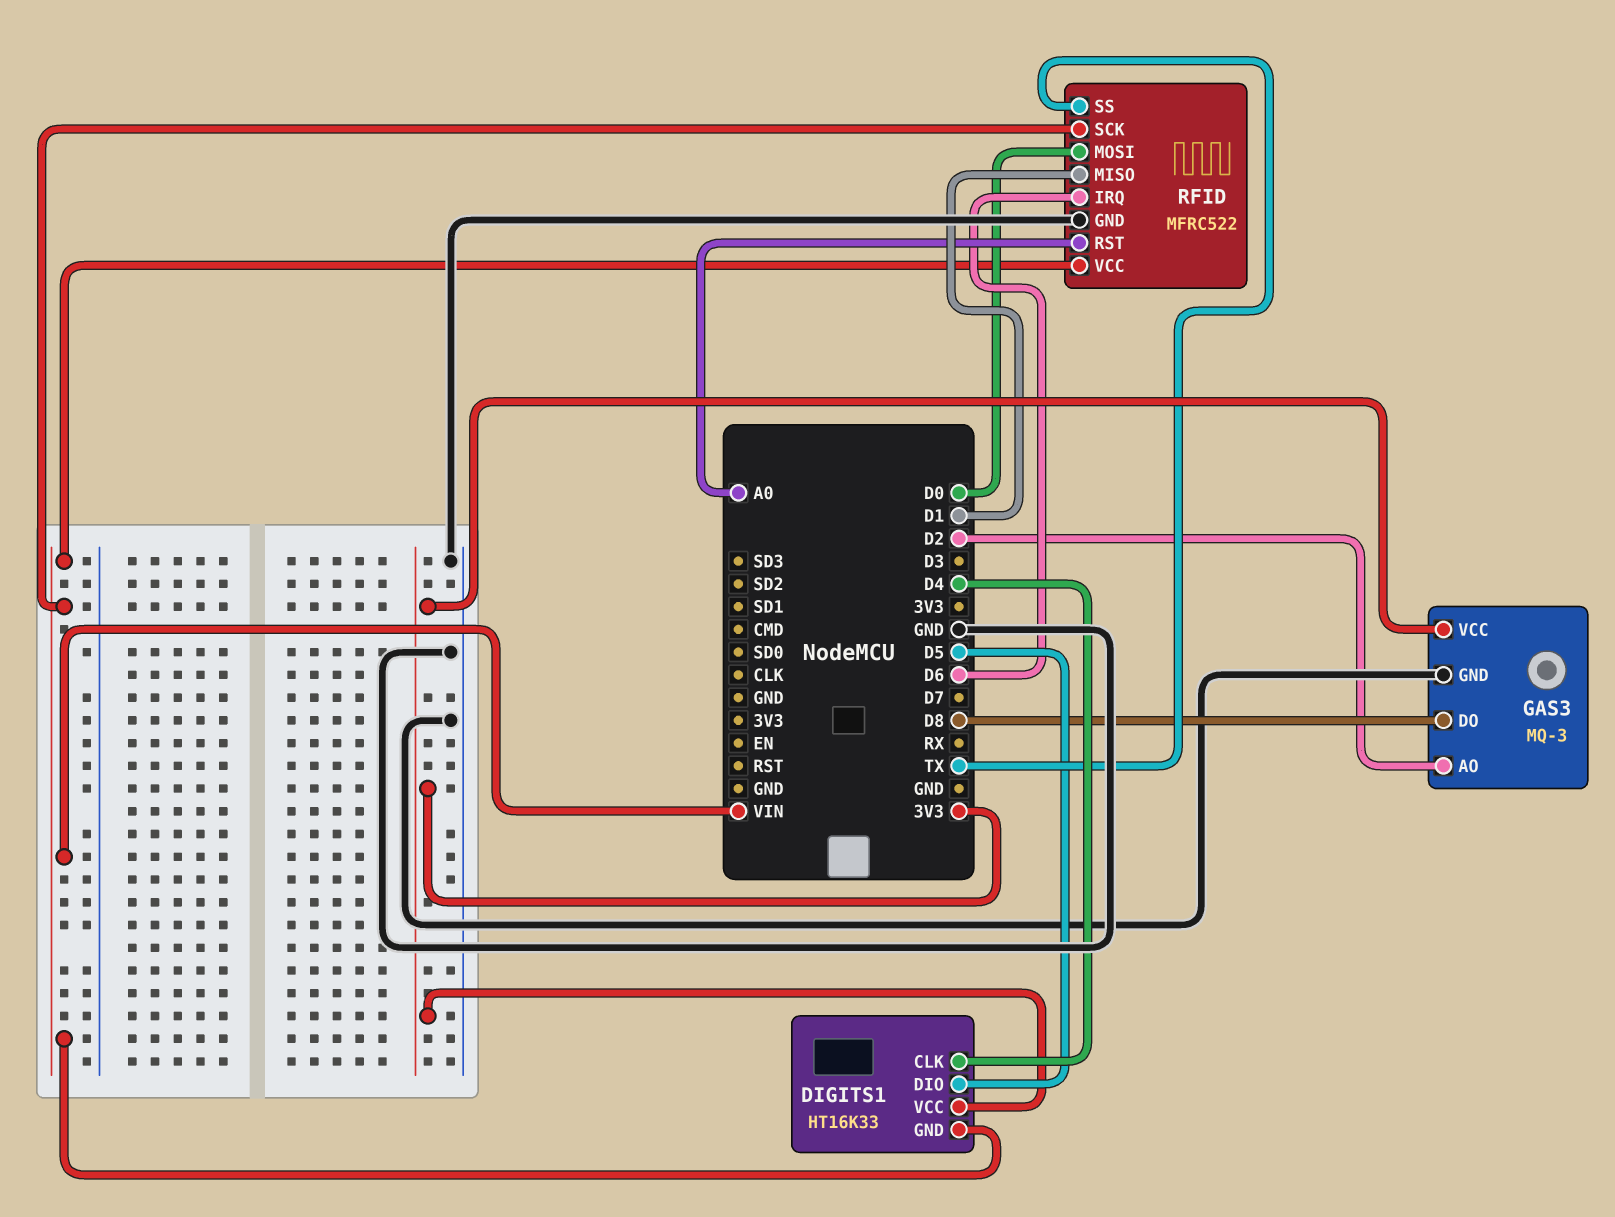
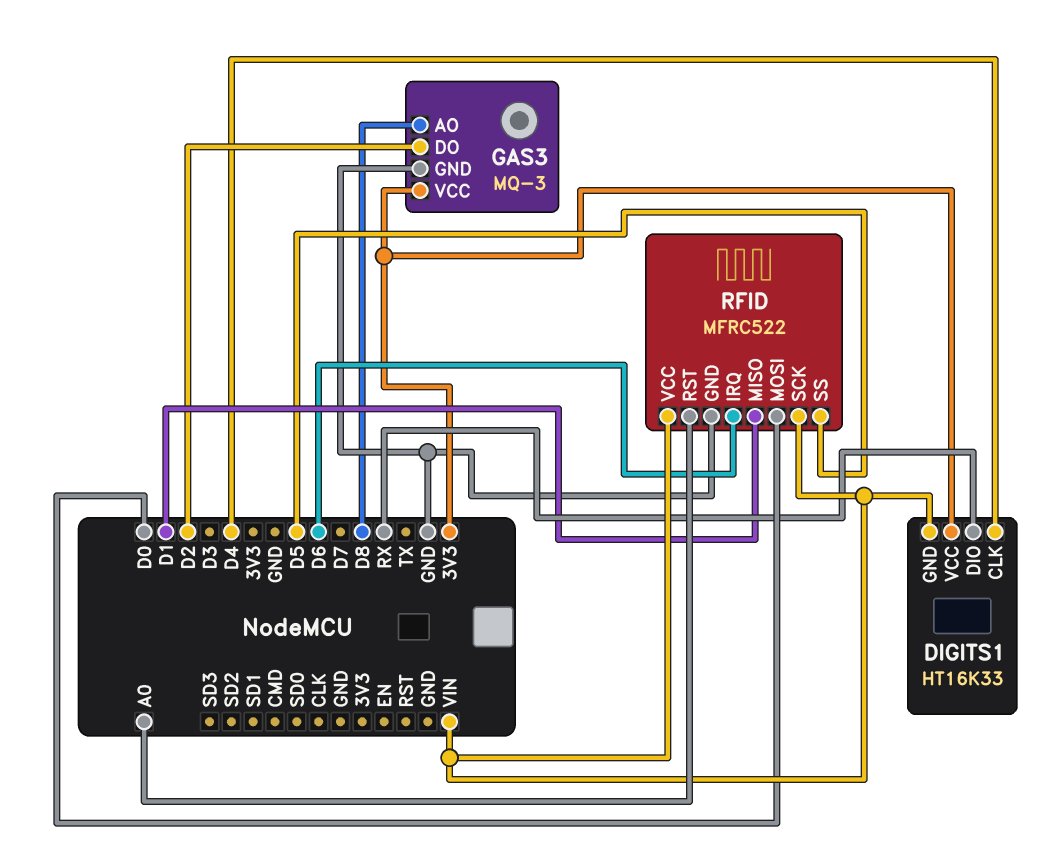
DIGITS1 pin DIO: D5 -> RX
GAS3 pin AO: D2 -> D8
GAS3 pin DO: D8 -> D2
RFID pin SS: TX -> D5

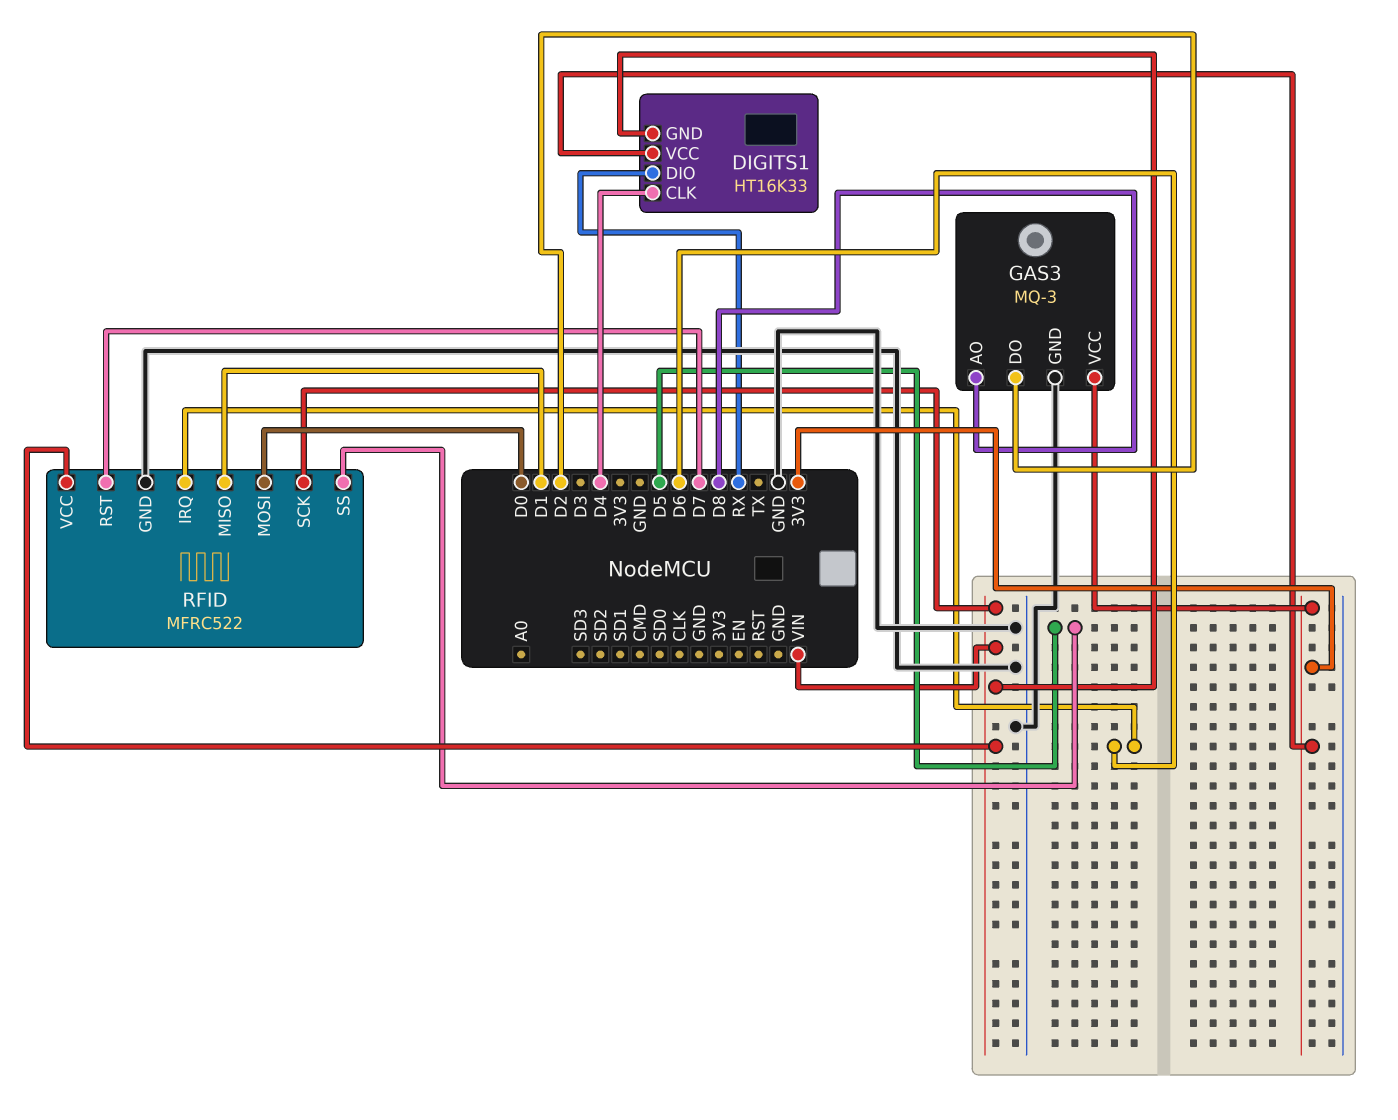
RFID pin RST: A0 -> D7

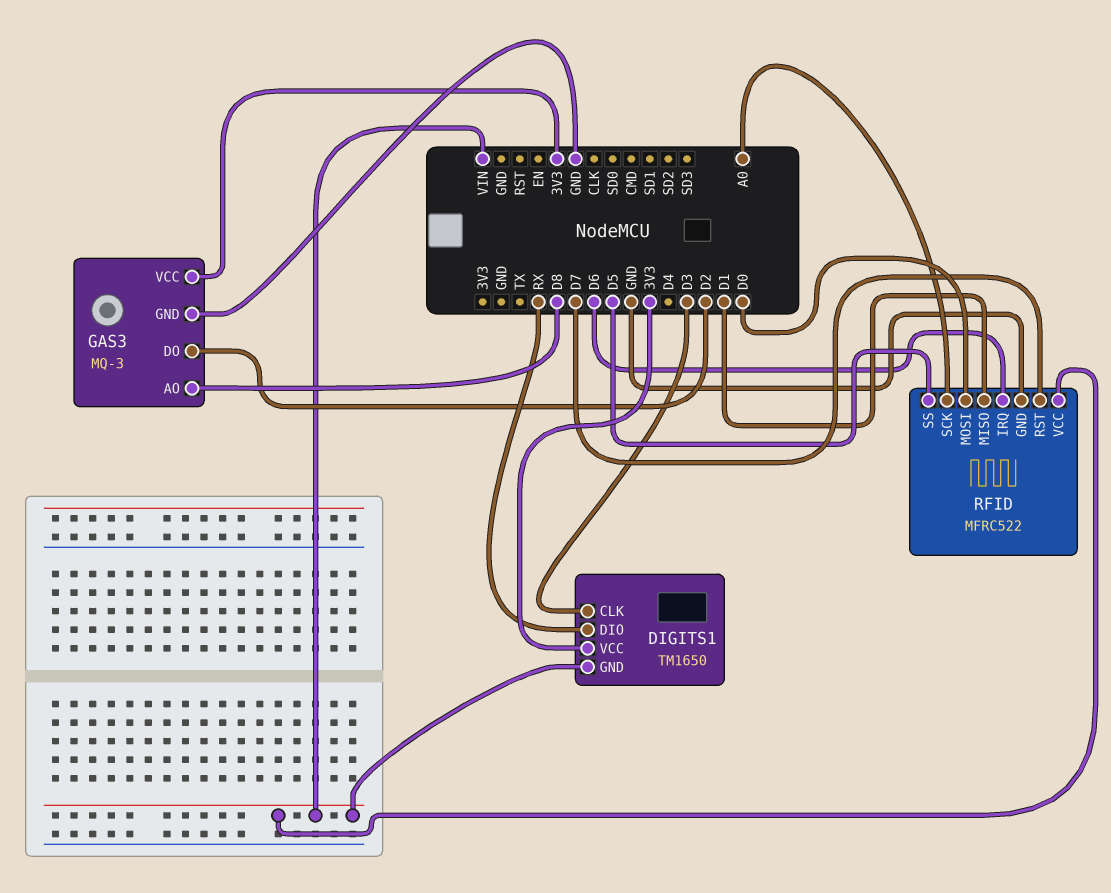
DIGITS1: HT16K33 -> TM1650
DIGITS1 pin CLK: D4 -> D3
RFID pin SCK: VIN -> A0

